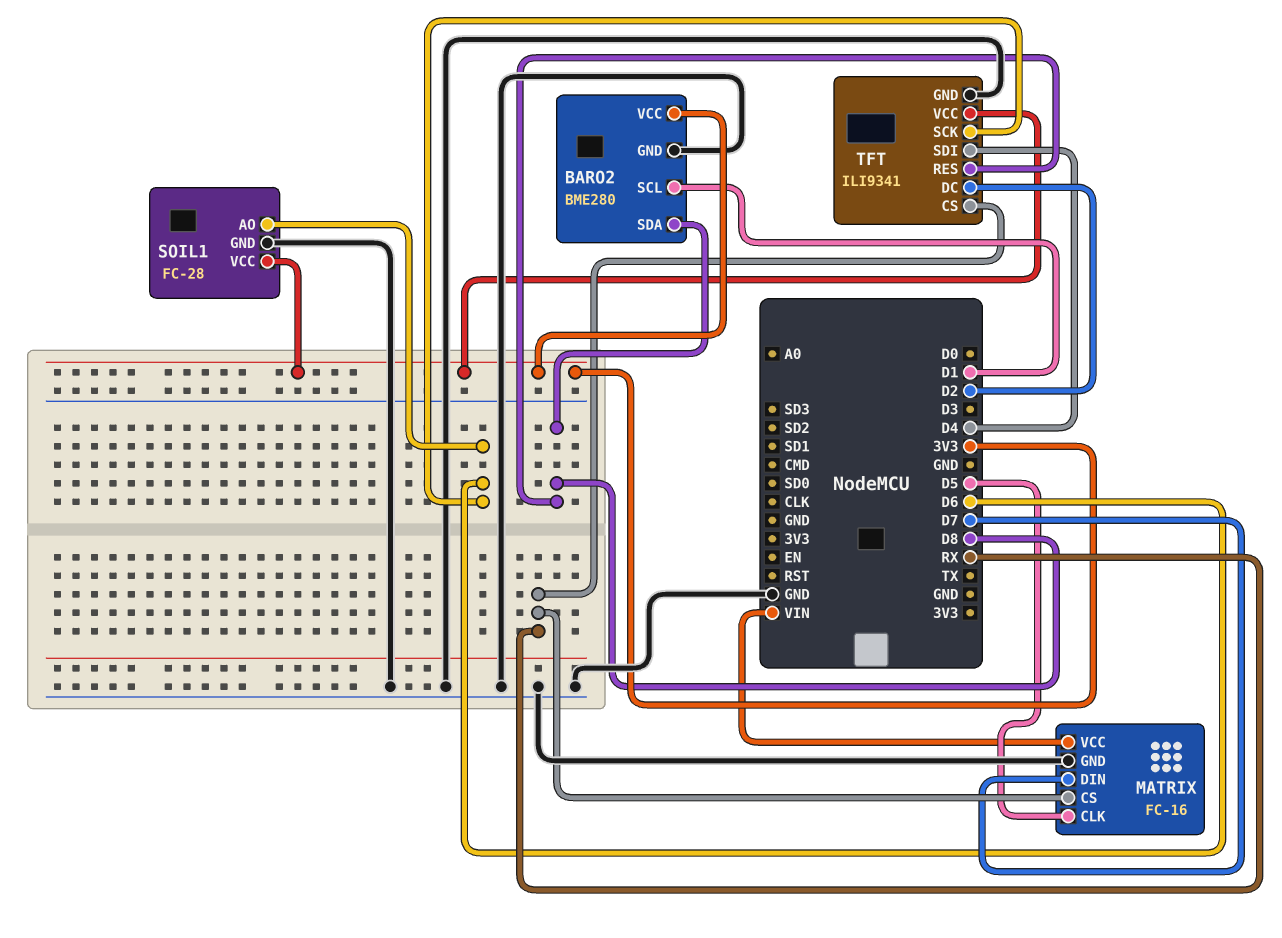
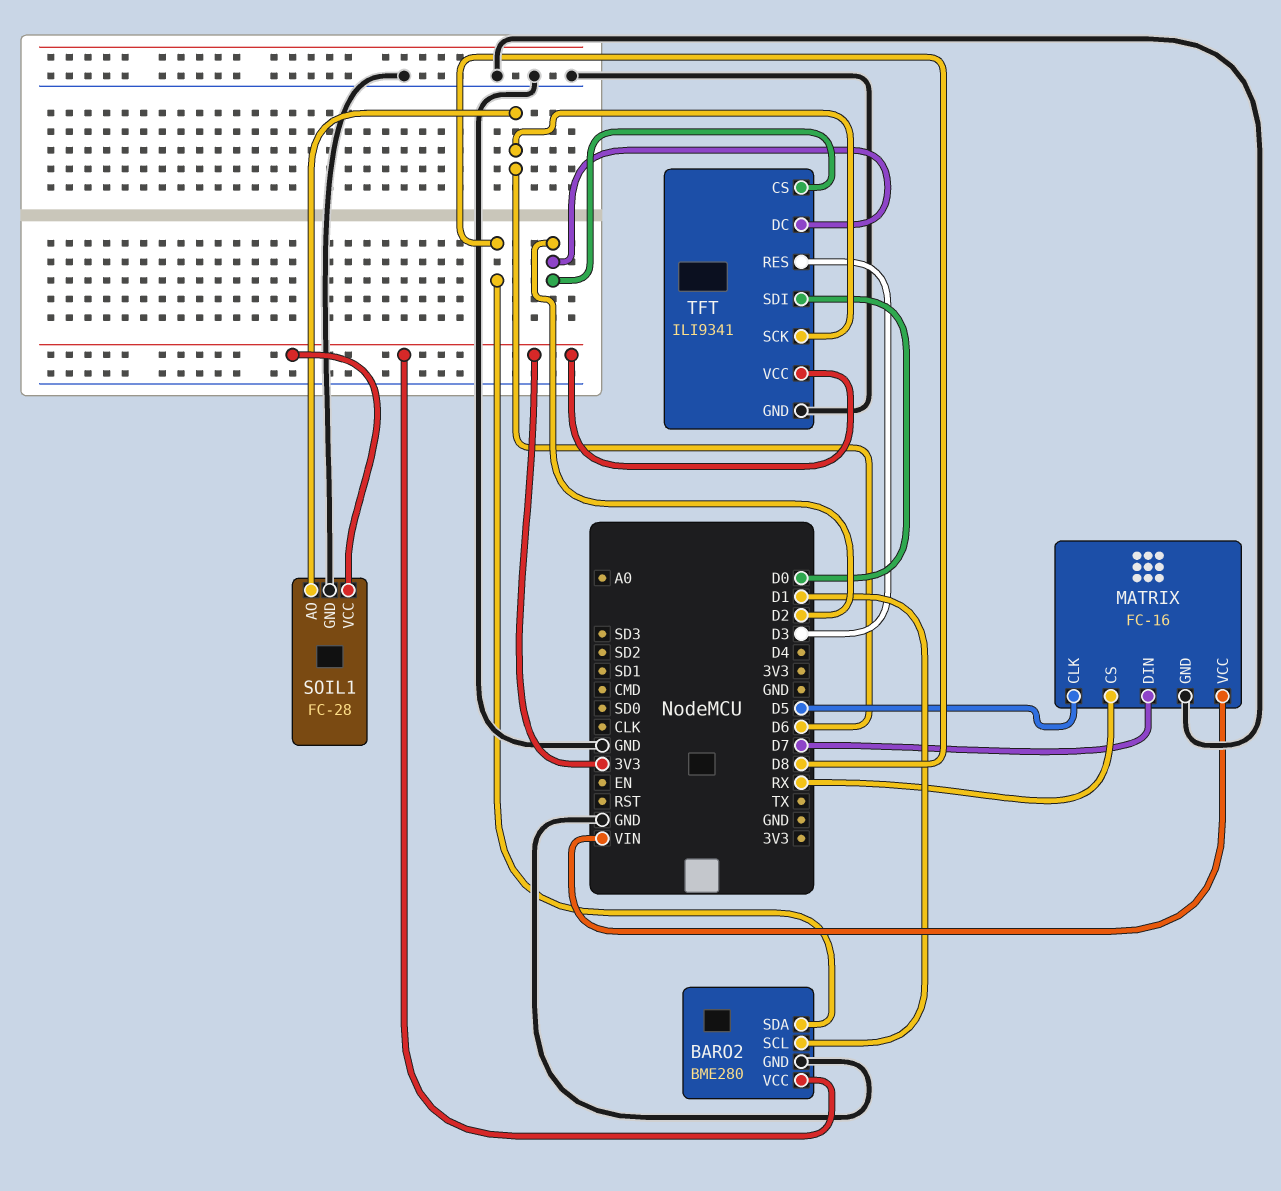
TFT pin CS: RX -> D2
TFT pin RES: D8 -> D3
TFT pin SDI: D4 -> D0

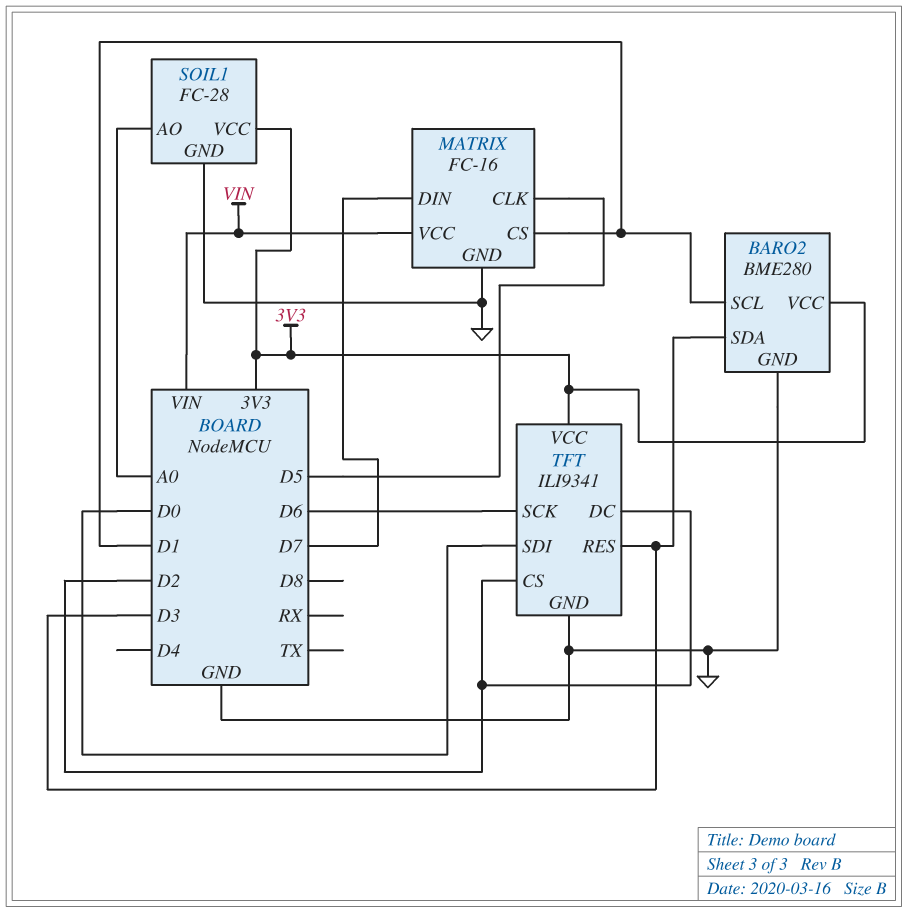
BARO2 pin SDA: D8 -> D3
MATRIX pin CS: RX -> D1
SOIL1 pin AO: D6 -> A0

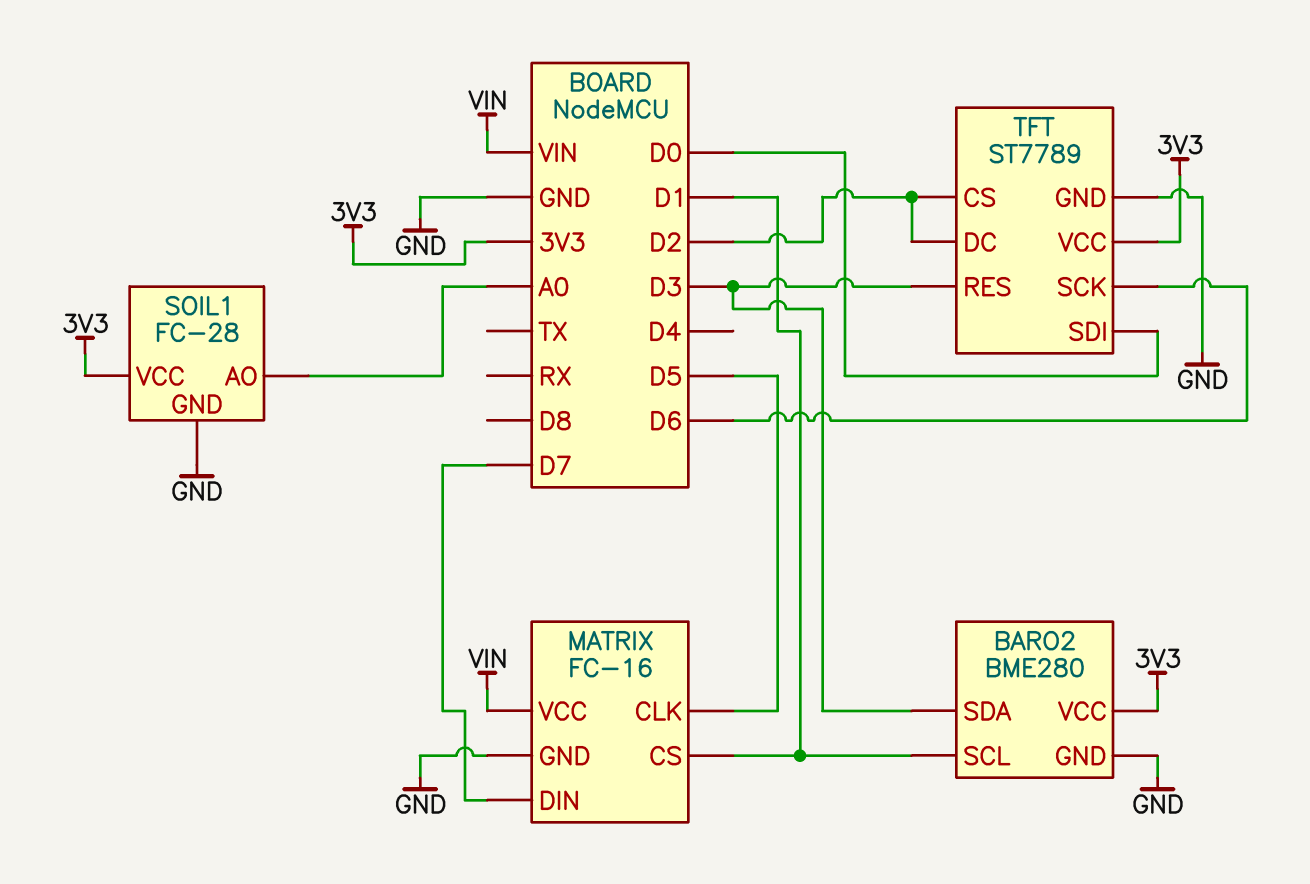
TFT: ILI9341 -> ST7789

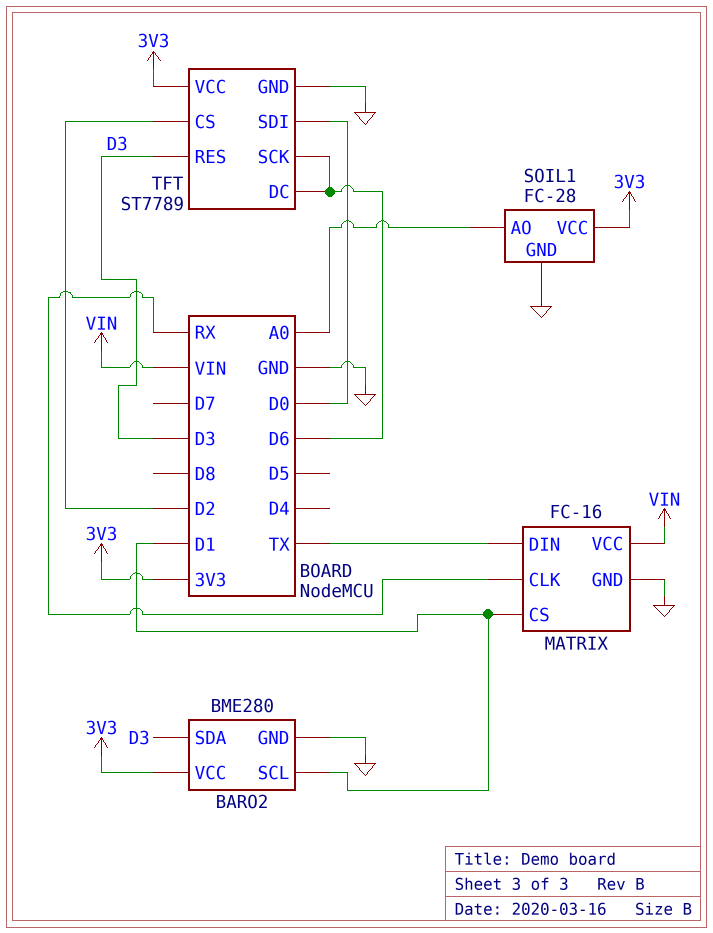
MATRIX pin CLK: D5 -> RX
MATRIX pin DIN: D7 -> TX
TFT pin DC: D2 -> D6

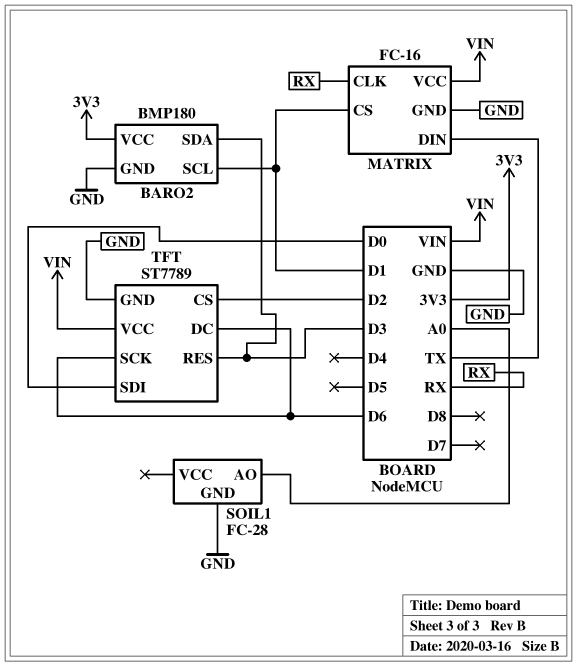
BARO2: BME280 -> BMP180
SOIL1 pin VCC: 3V3 -> none
TFT pin VCC: 3V3 -> VIN

